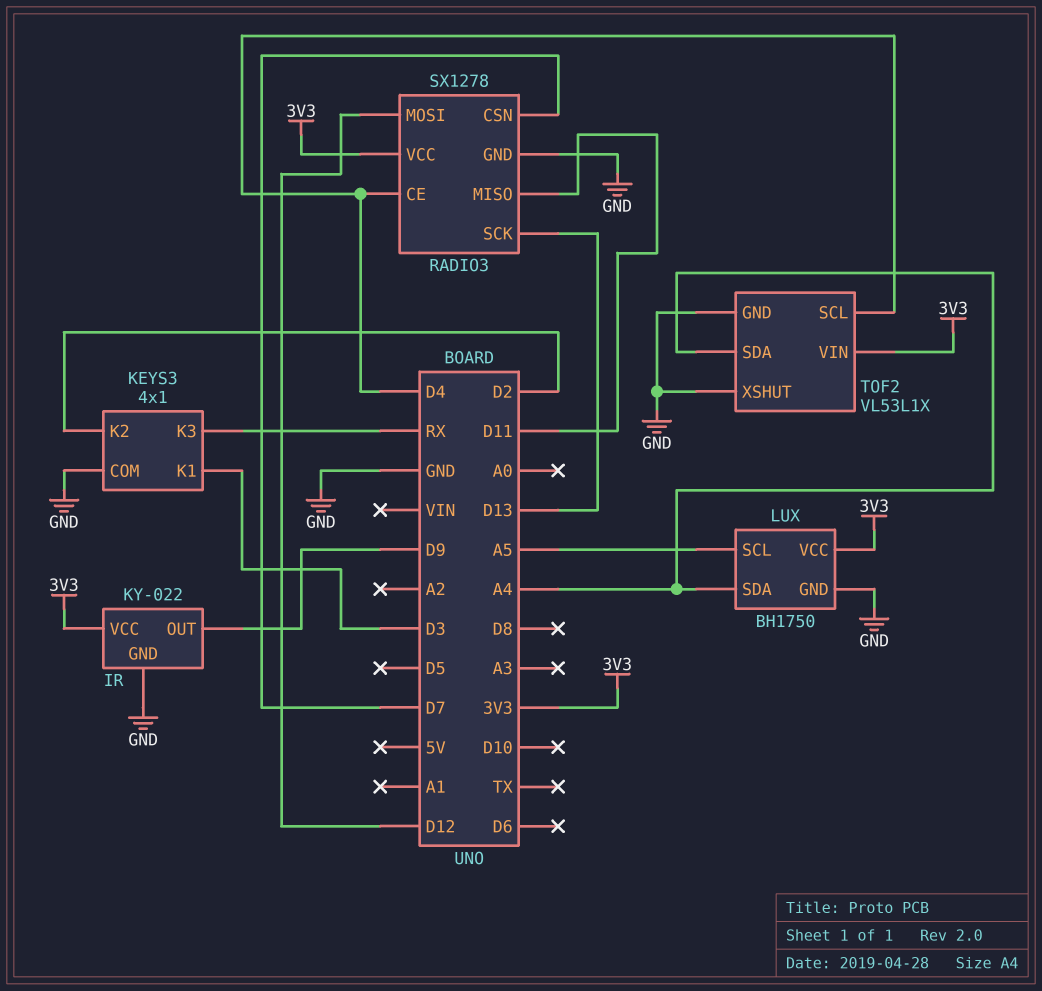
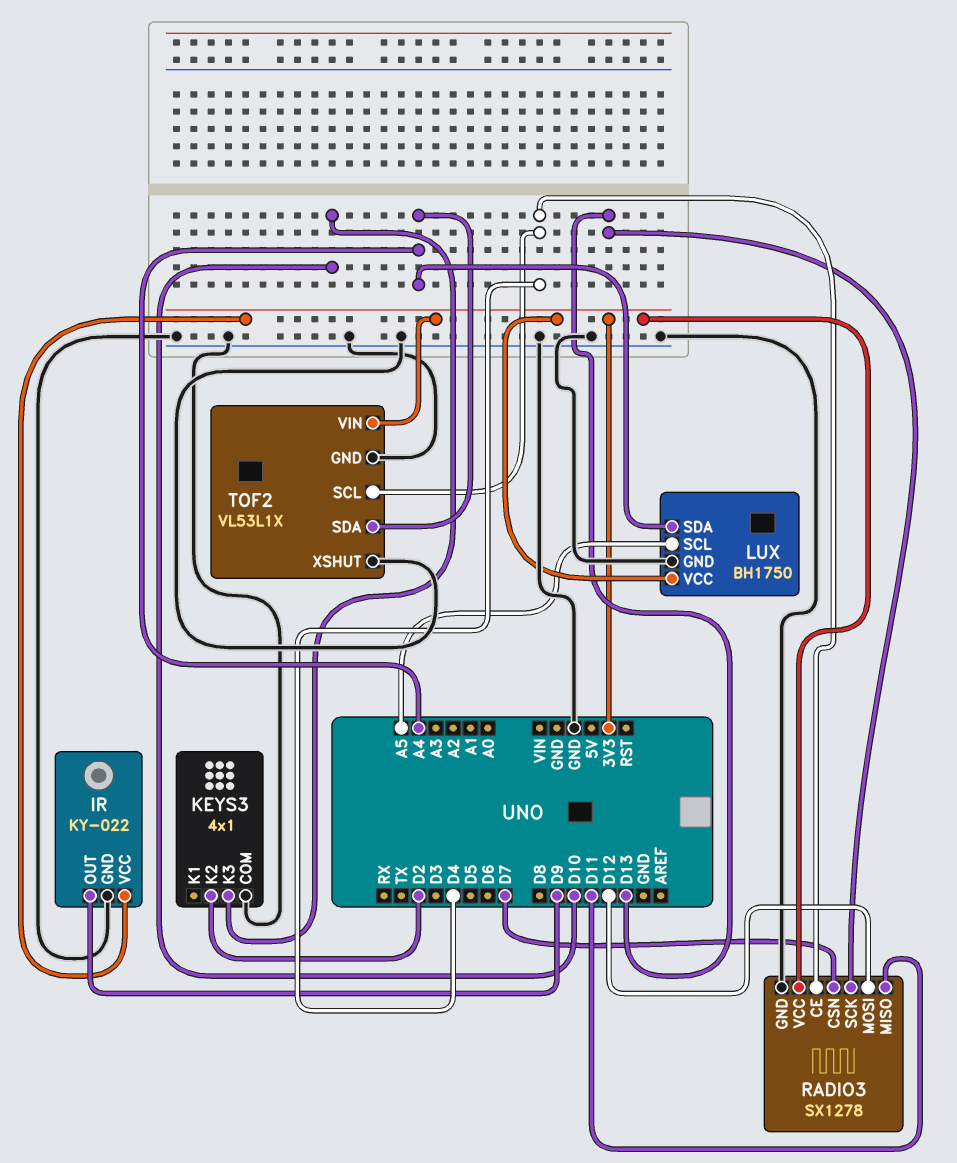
KEYS3 pin K1: D3 -> none
KEYS3 pin K3: RX -> D10

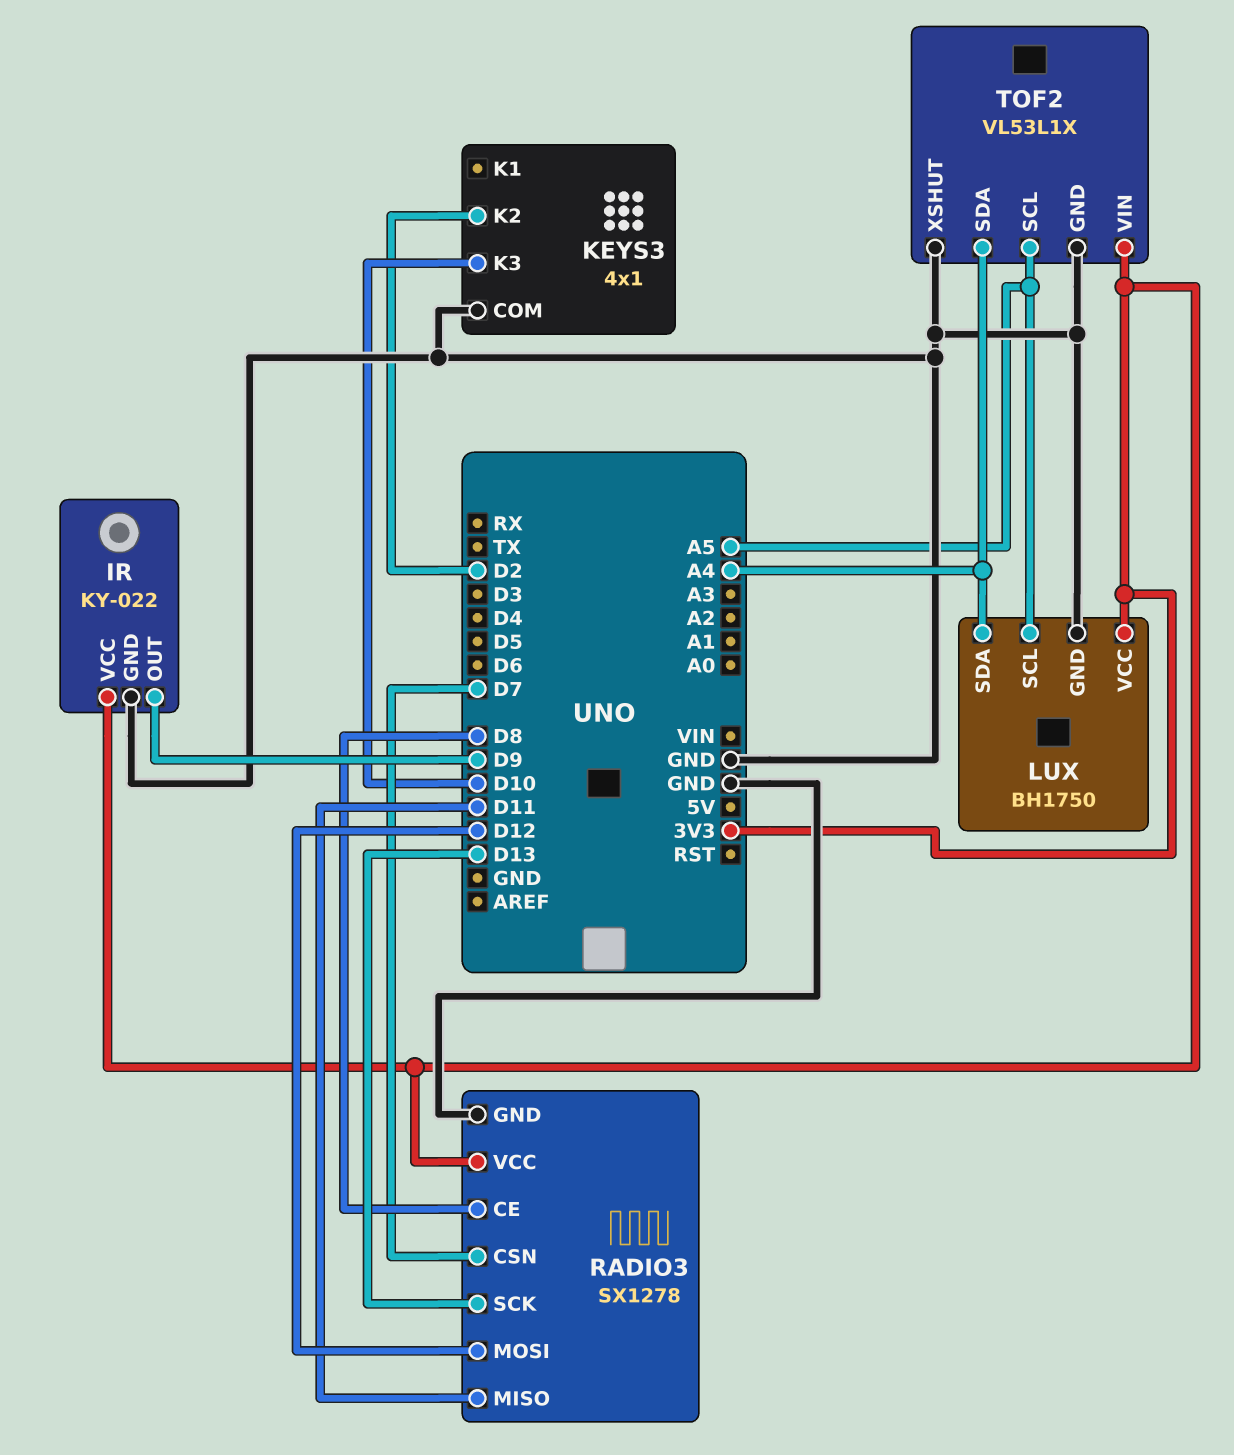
RADIO3 pin CE: D4 -> D8
TOF2 pin SCL: D4 -> A5

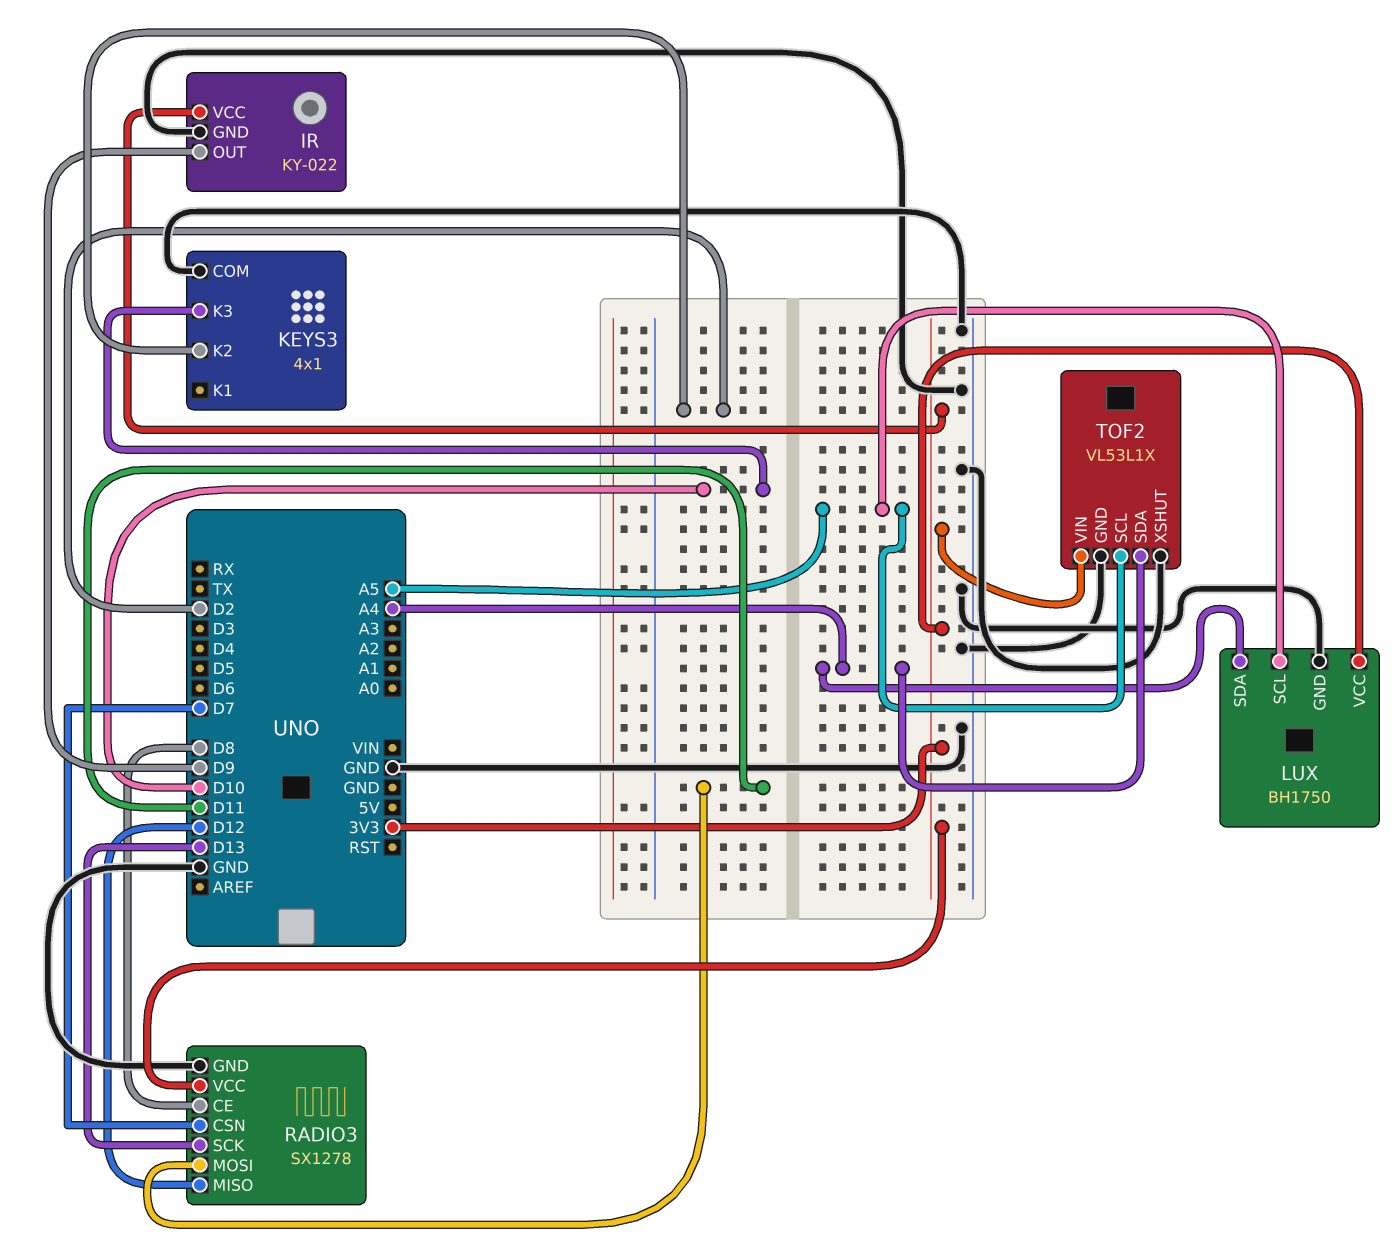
RADIO3 pin MISO: D11 -> D12
RADIO3 pin MOSI: D12 -> D11

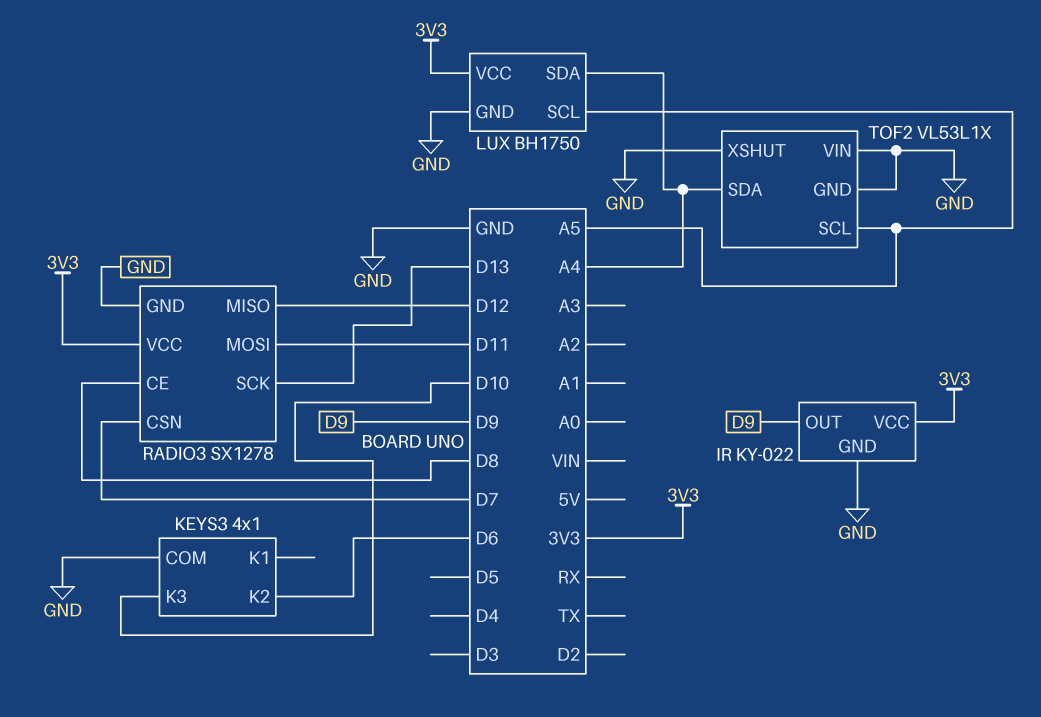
KEYS3 pin K2: D2 -> D6
TOF2 pin VIN: 3V3 -> GND

